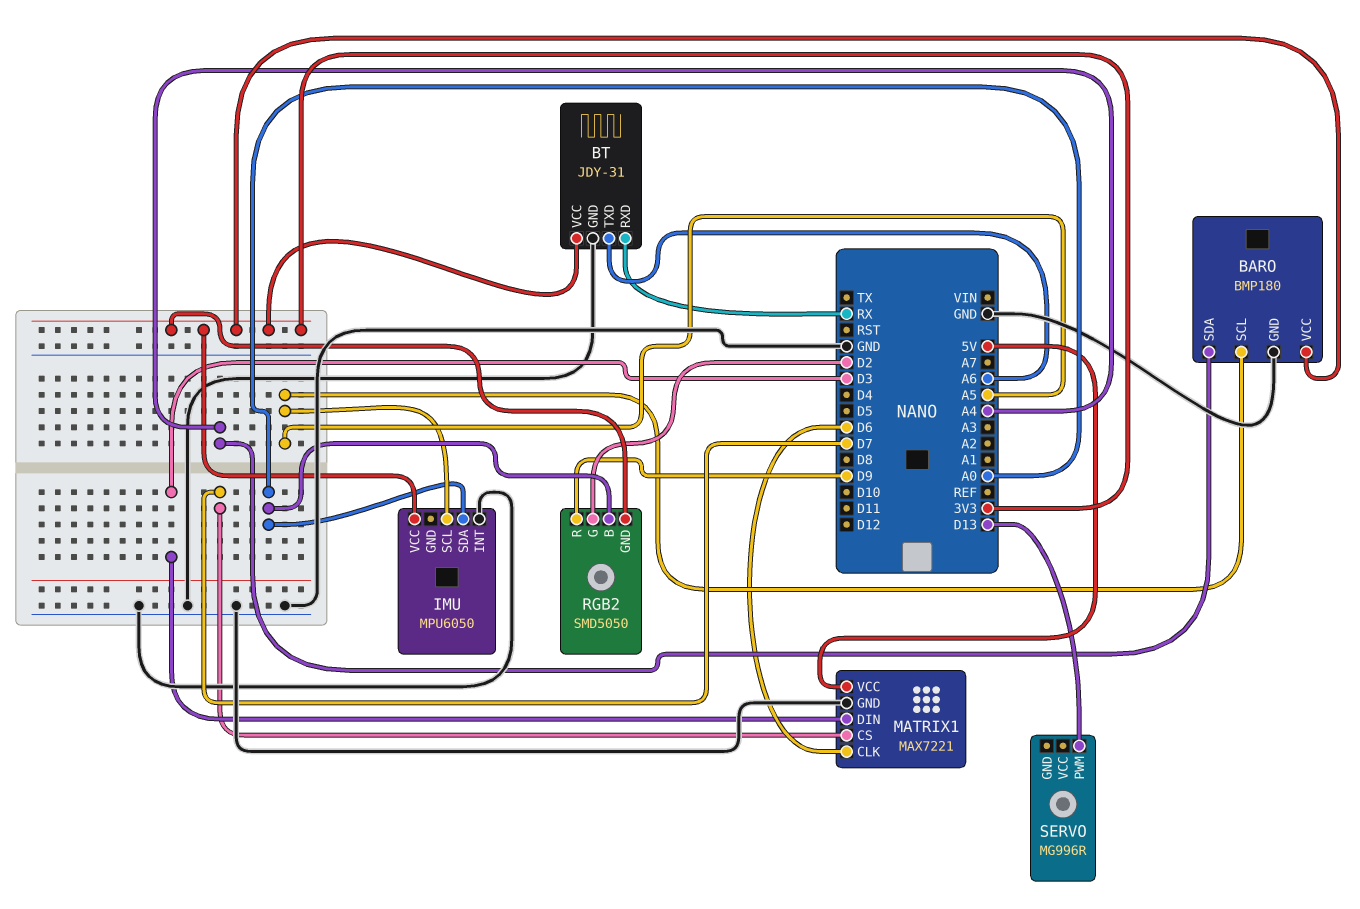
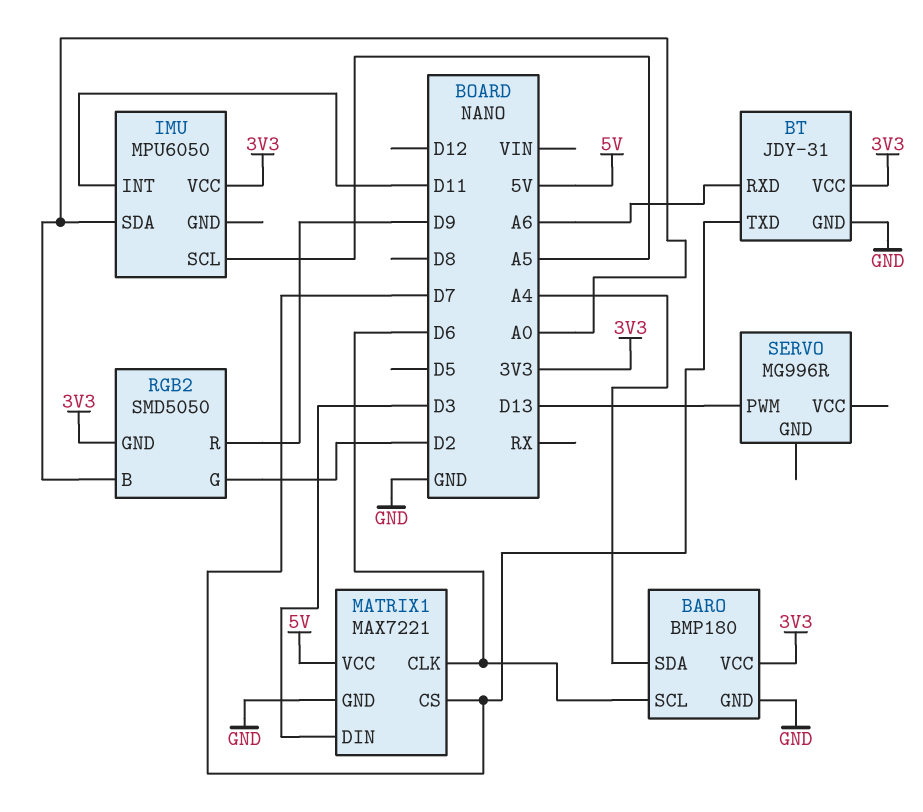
BARO pin SCL: A5 -> D6
BT pin RXD: RX -> A6
BT pin TXD: A6 -> D7
IMU pin INT: GND -> D11

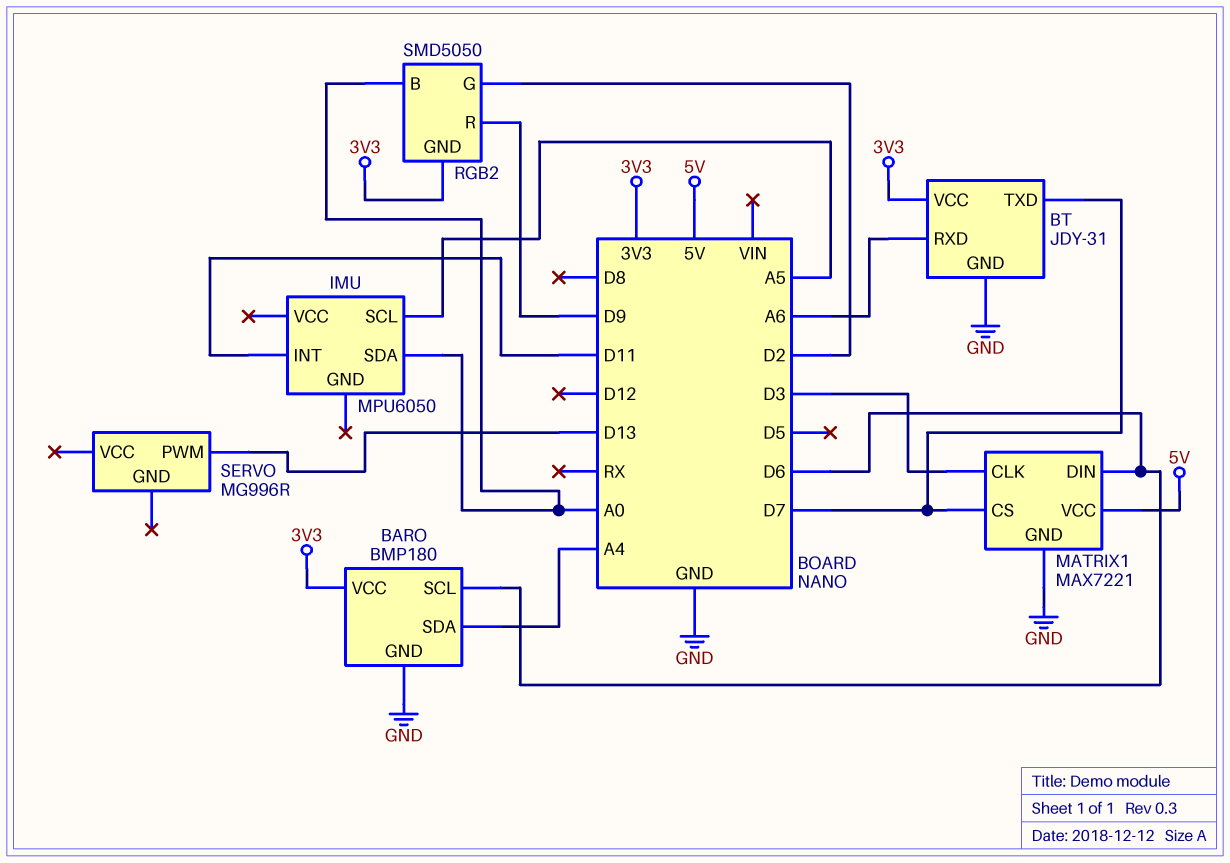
IMU pin VCC: 3V3 -> none
MATRIX1 pin CLK: D6 -> D3
MATRIX1 pin DIN: D3 -> D6

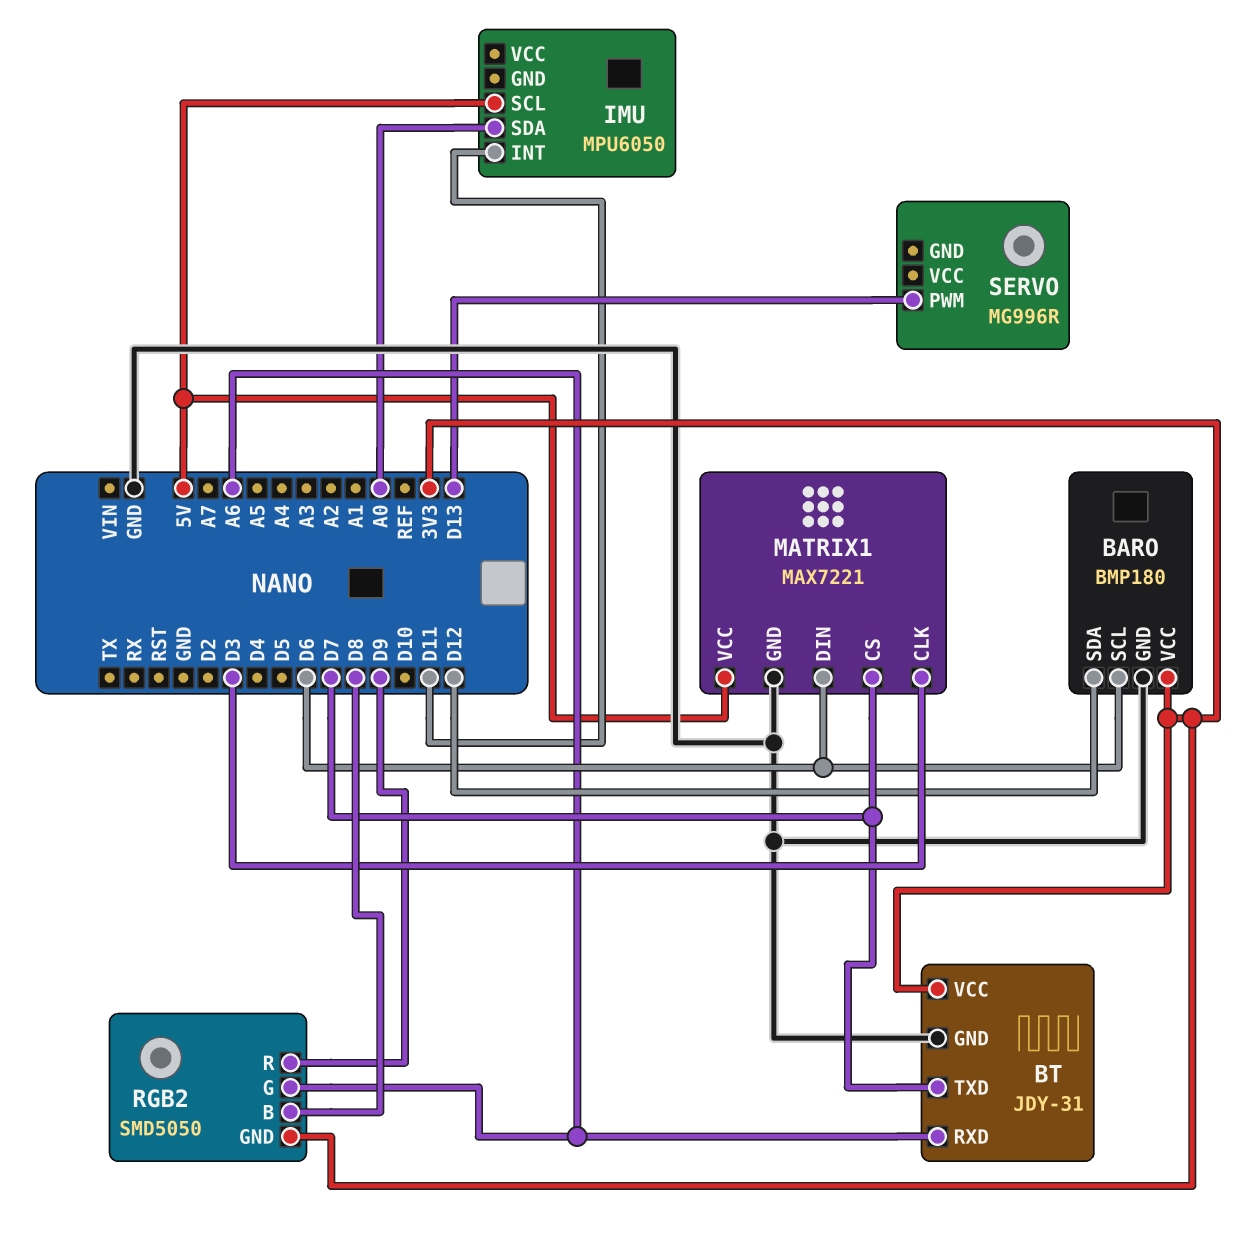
BARO pin SDA: A4 -> D12
IMU pin SCL: A5 -> 5V
RGB2 pin B: A0 -> D8
RGB2 pin G: D2 -> A6

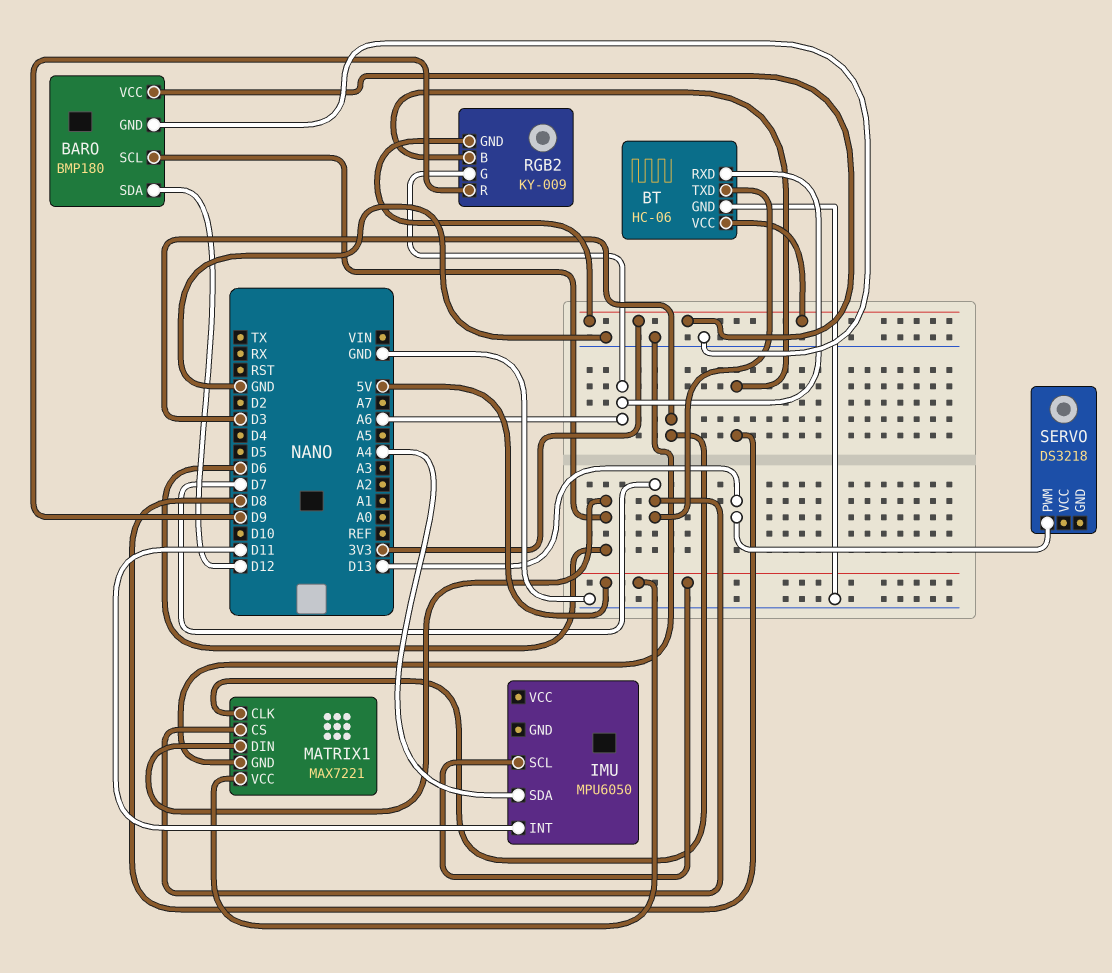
BT: JDY-31 -> HC-06
IMU pin SDA: A0 -> A4
RGB2: SMD5050 -> KY-009
SERVO: MG996R -> DS3218

